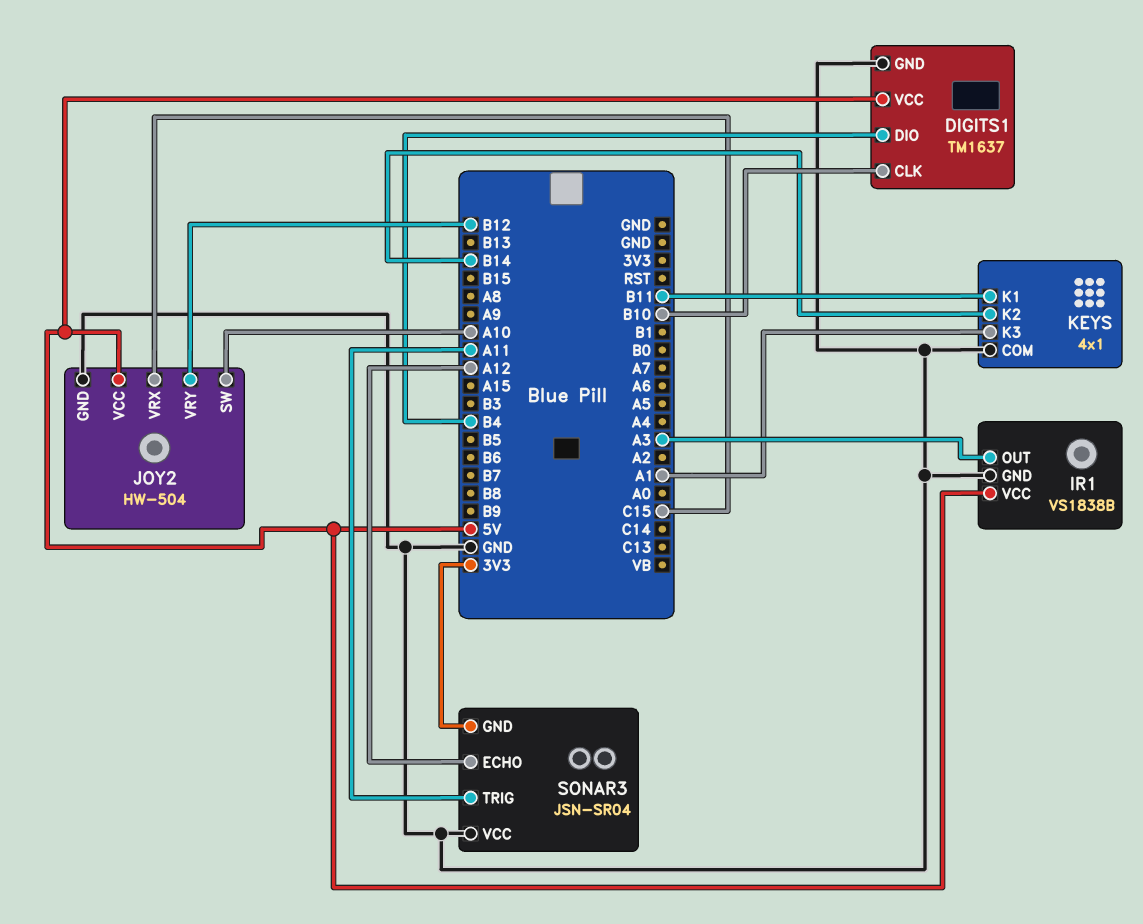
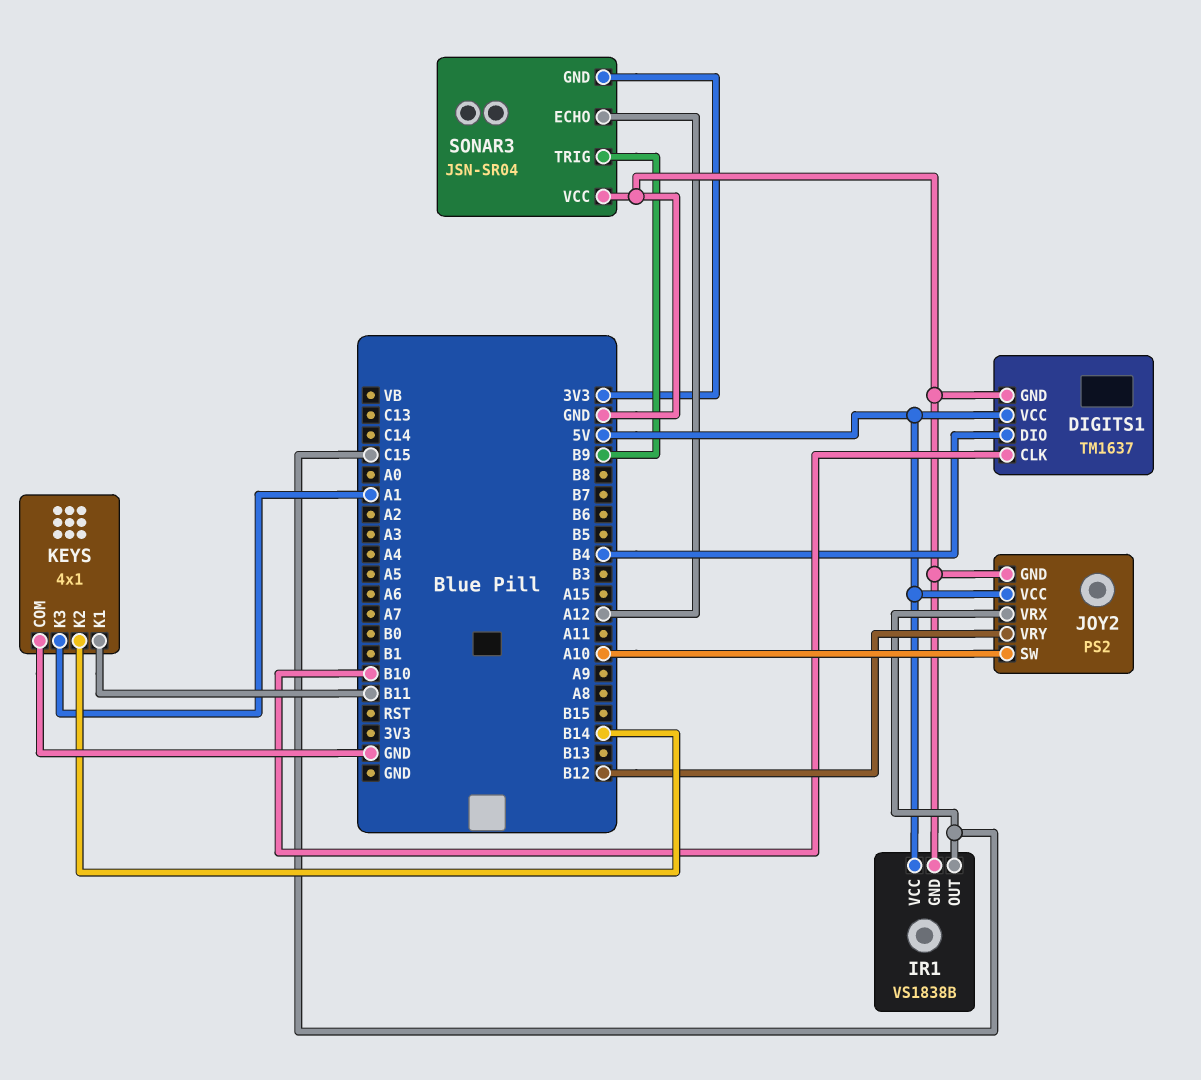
IR1 pin OUT: A3 -> C15
JOY2: HW-504 -> PS2
SONAR3 pin TRIG: A11 -> B9

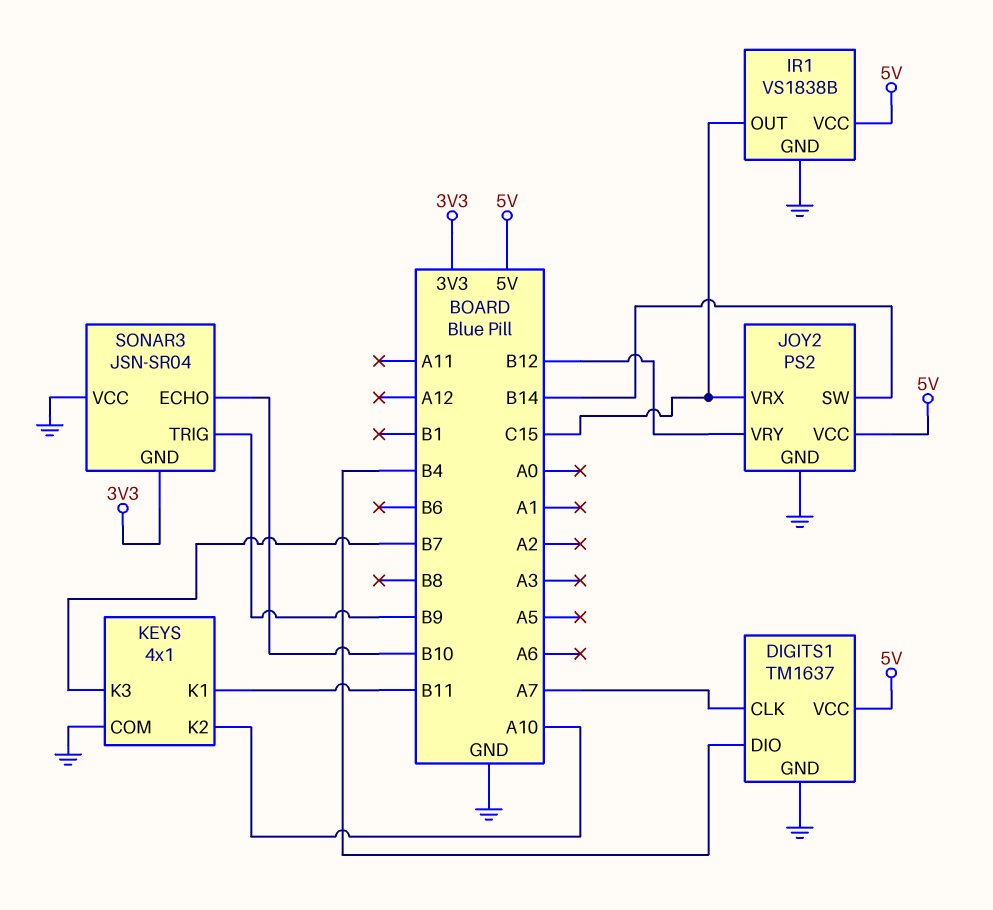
DIGITS1 pin CLK: B10 -> A7
JOY2 pin SW: A10 -> B14
KEYS pin K2: B14 -> A10
KEYS pin K3: A1 -> B7
SONAR3 pin ECHO: A12 -> B10

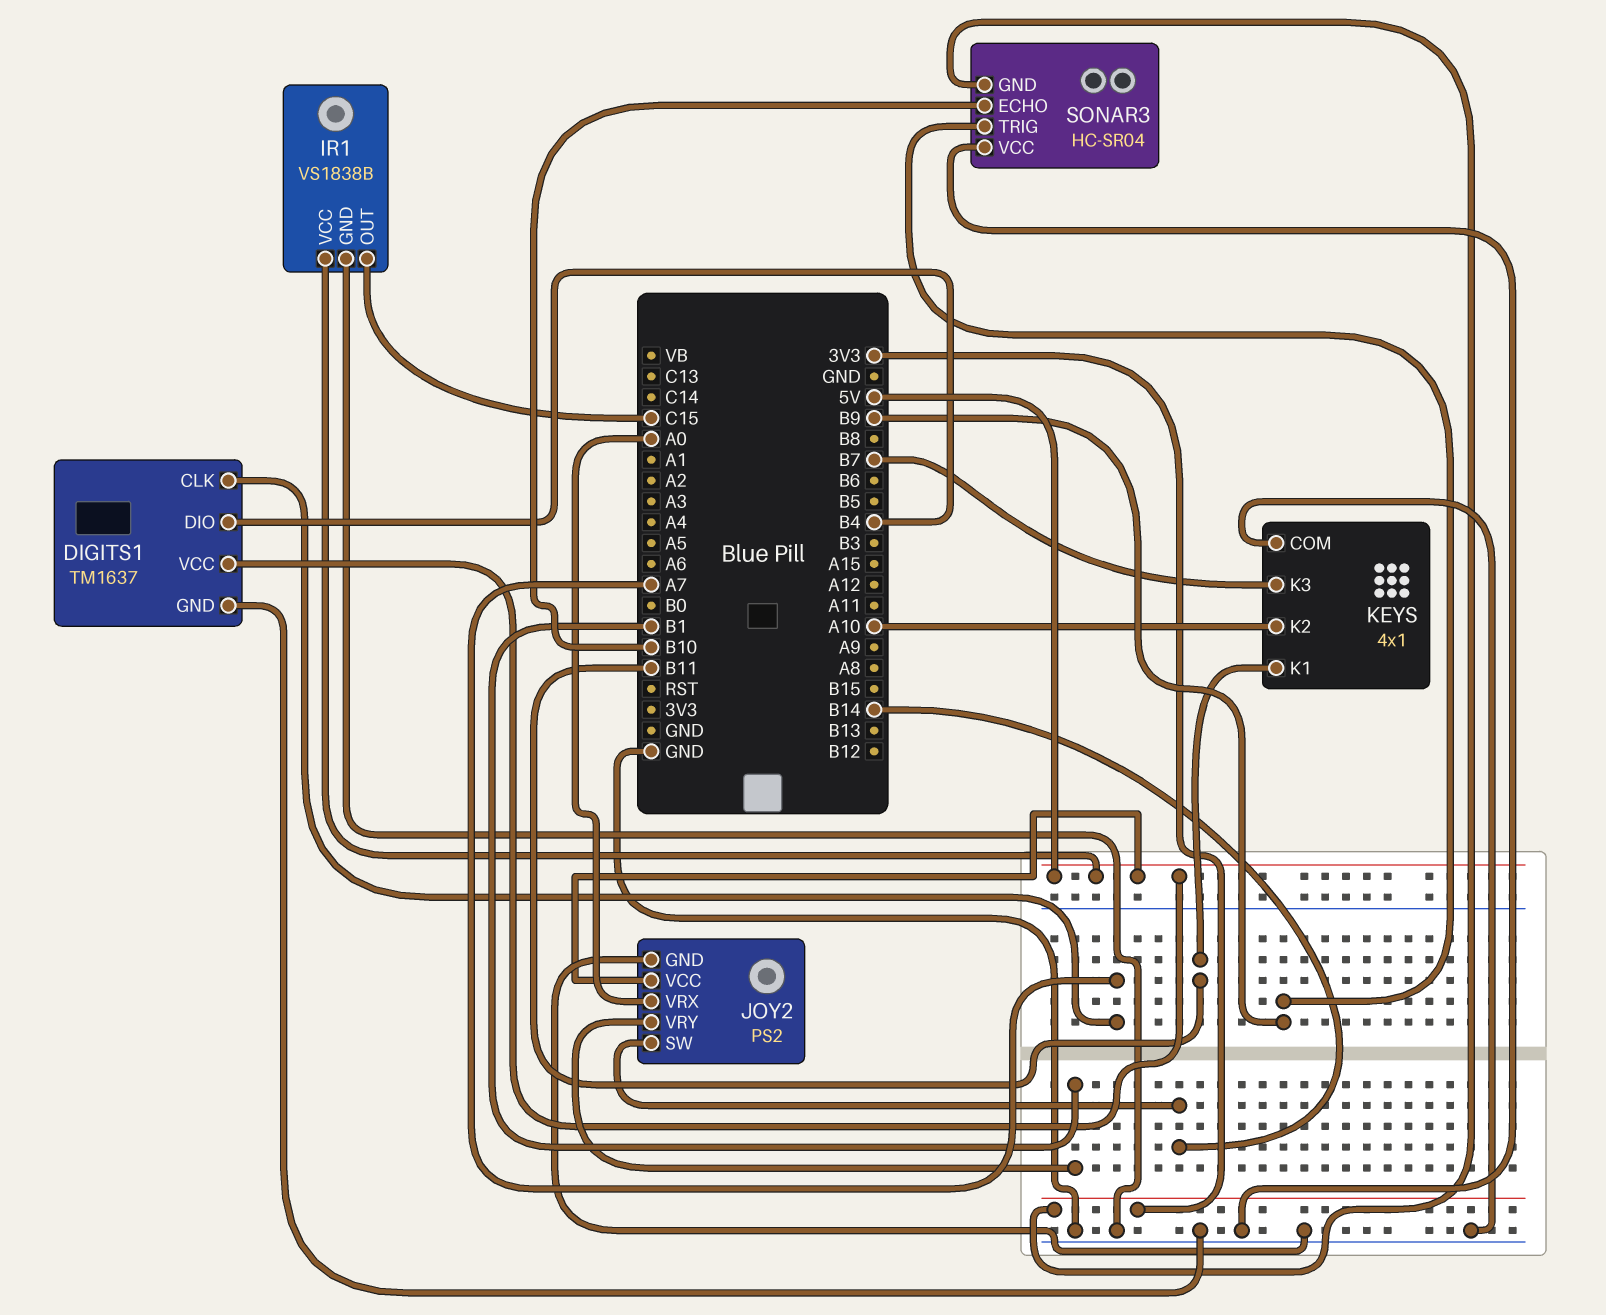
JOY2 pin VRX: C15 -> A0
JOY2 pin VRY: B12 -> B1
SONAR3: JSN-SR04 -> HC-SR04

